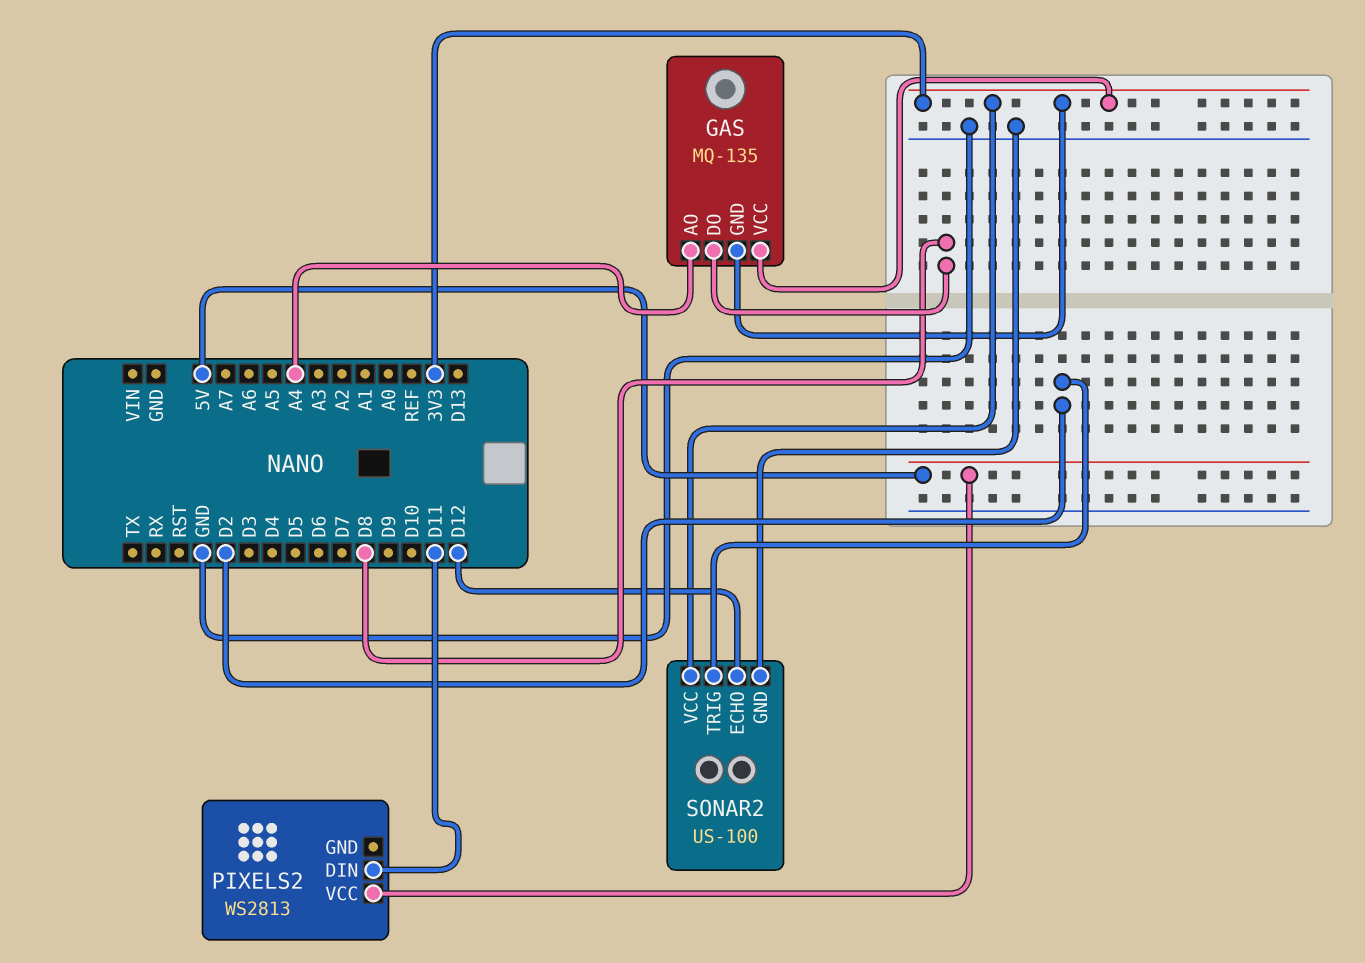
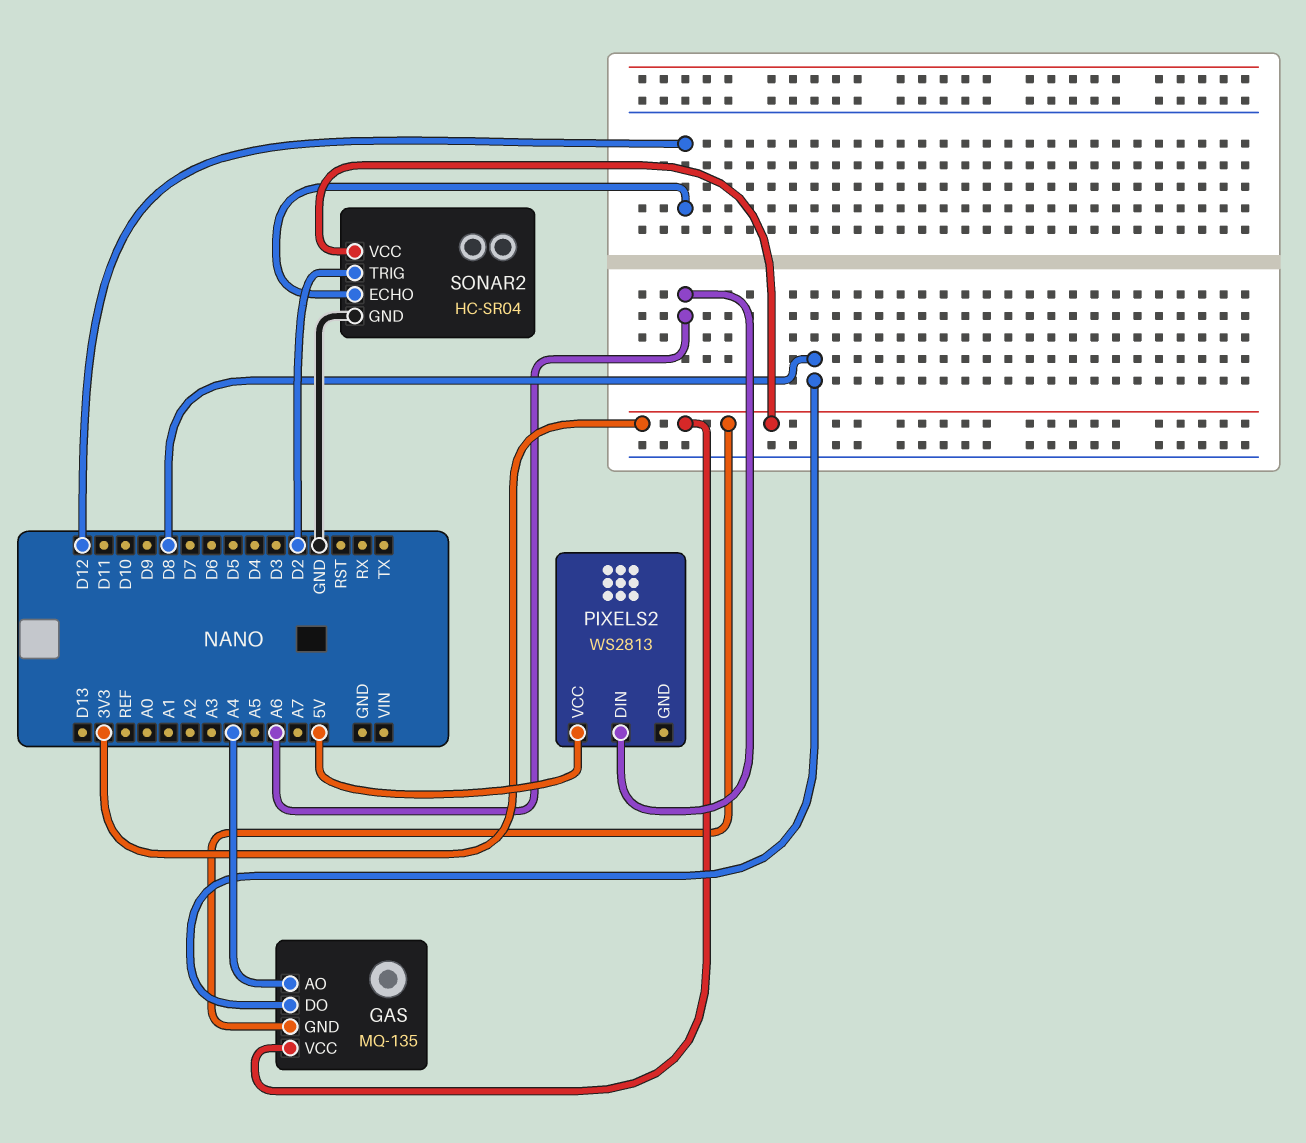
PIXELS2 pin DIN: D11 -> A6
SONAR2: US-100 -> HC-SR04

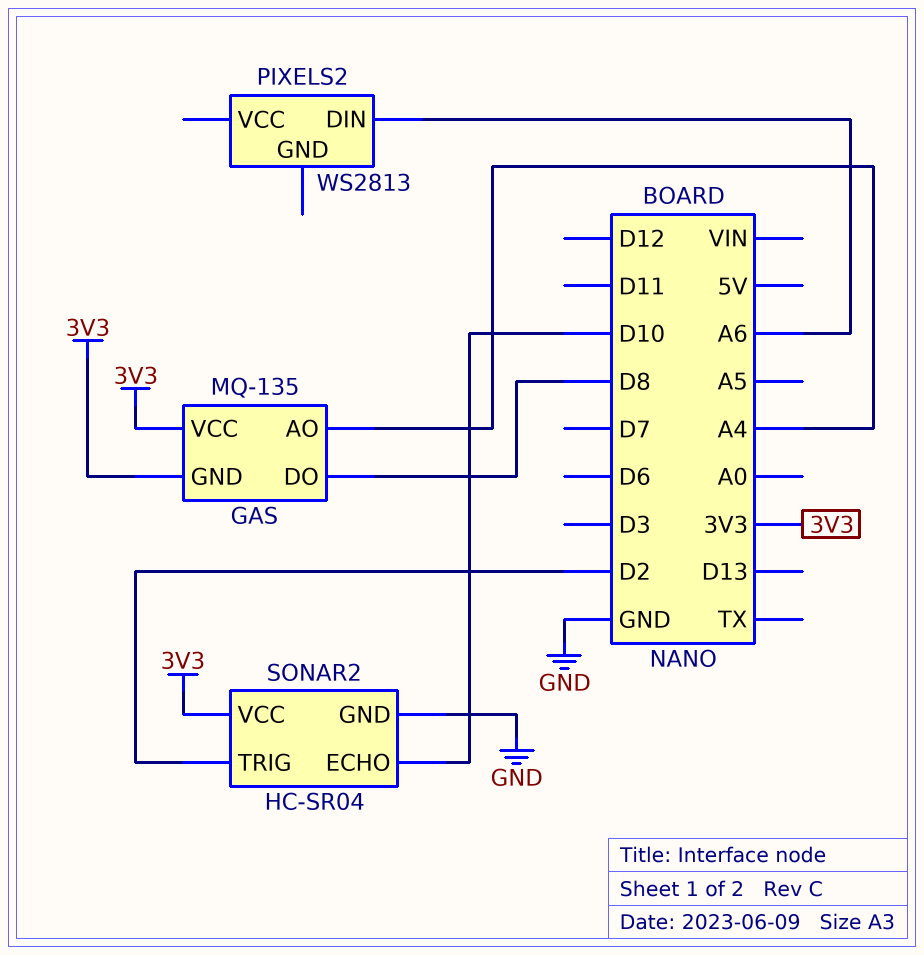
PIXELS2 pin VCC: 5V -> none
SONAR2 pin ECHO: D12 -> D10

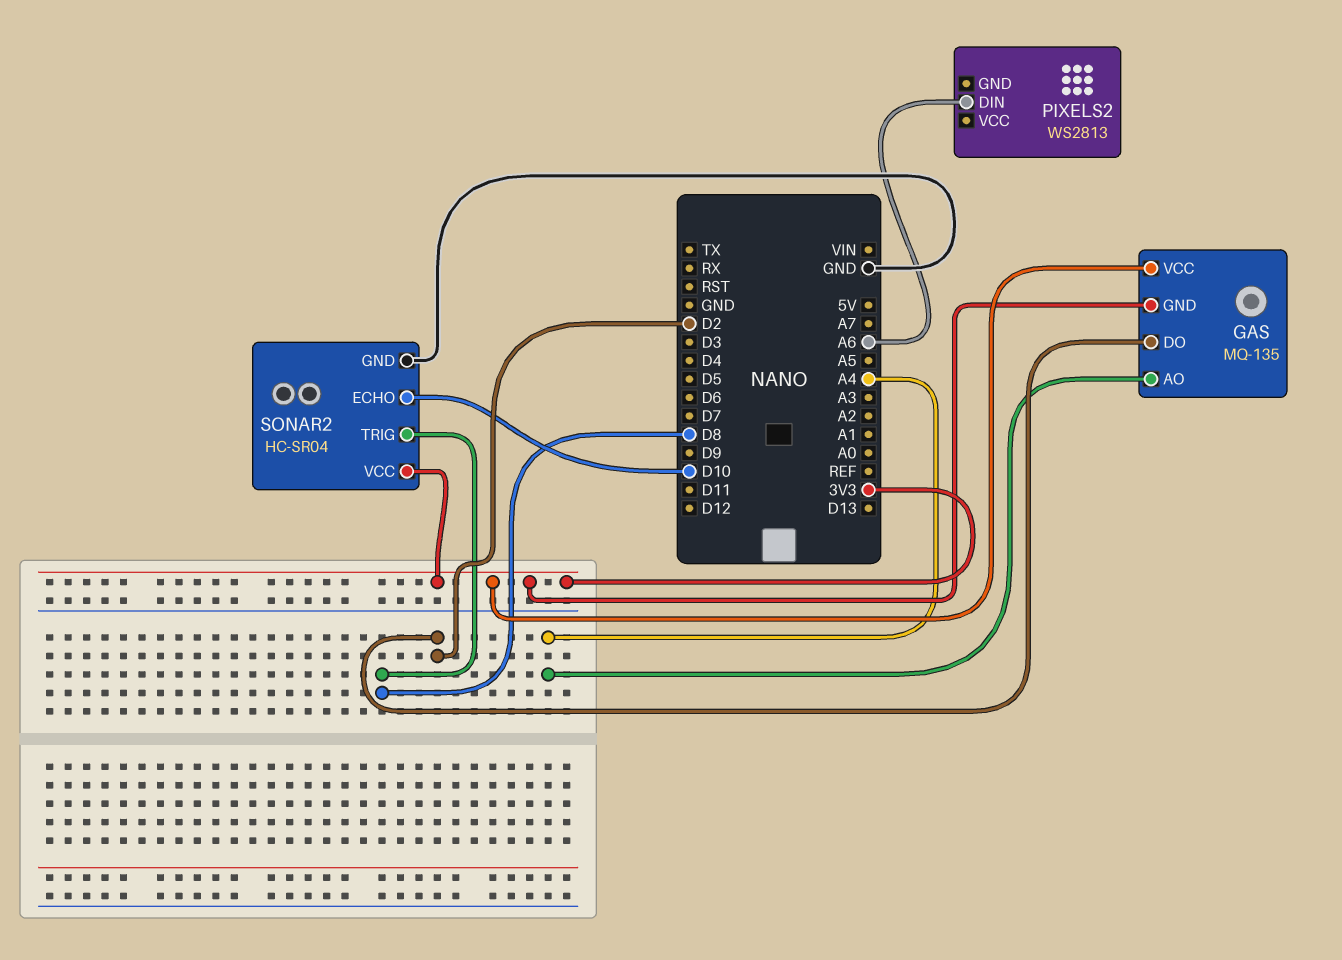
GAS pin DO: D8 -> D2
SONAR2 pin TRIG: D2 -> D8

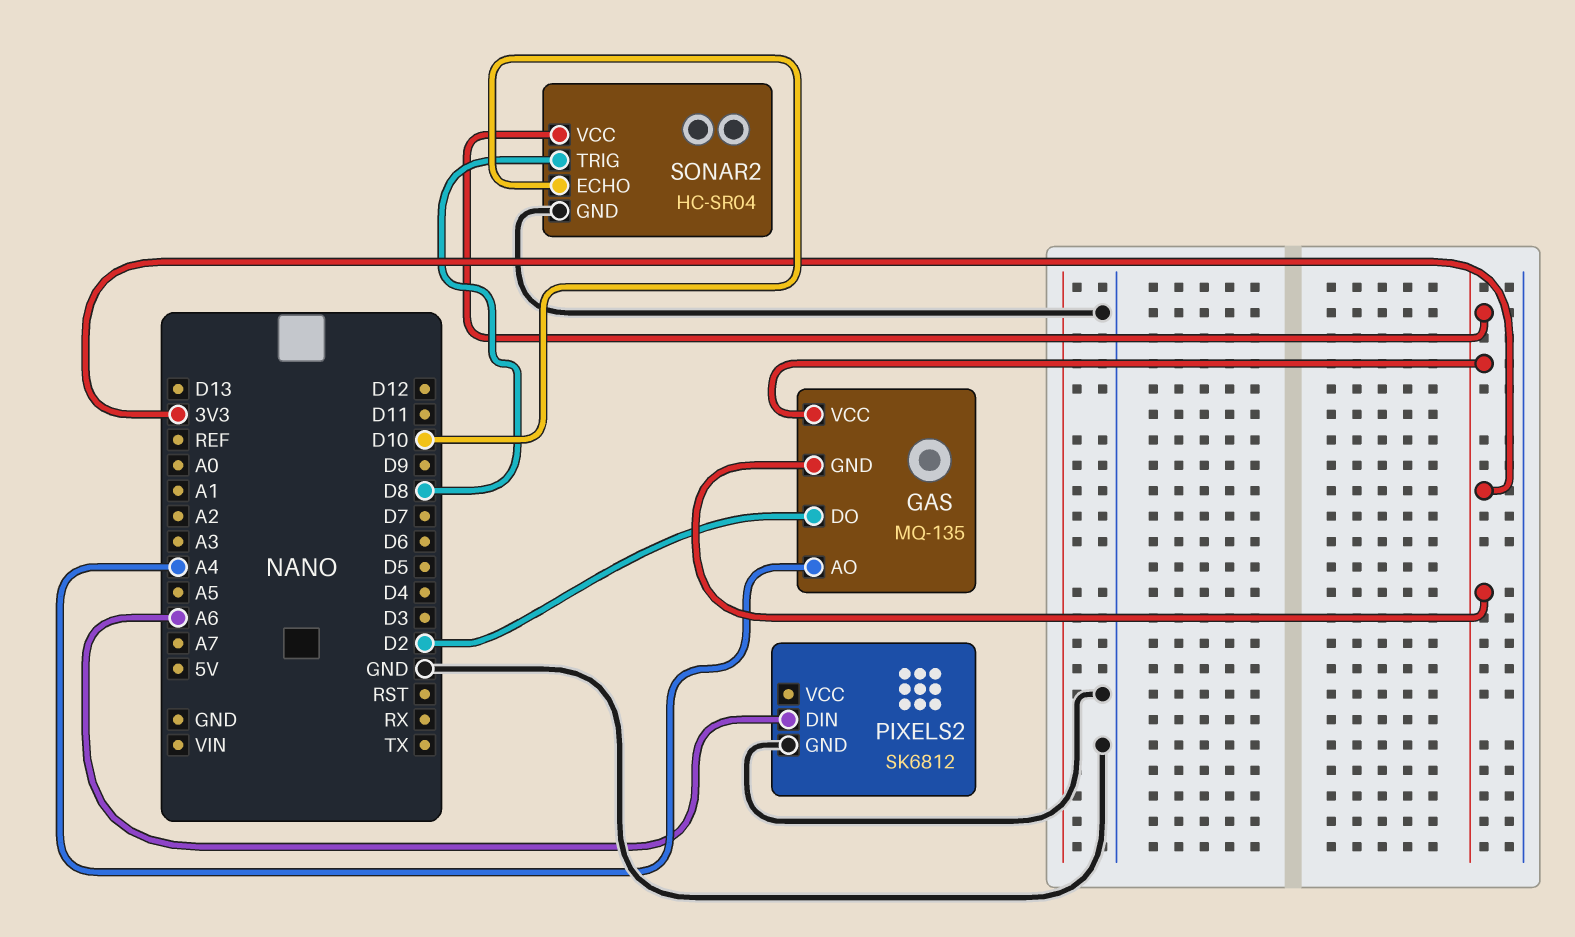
PIXELS2: WS2813 -> SK6812
PIXELS2 pin GND: none -> GND

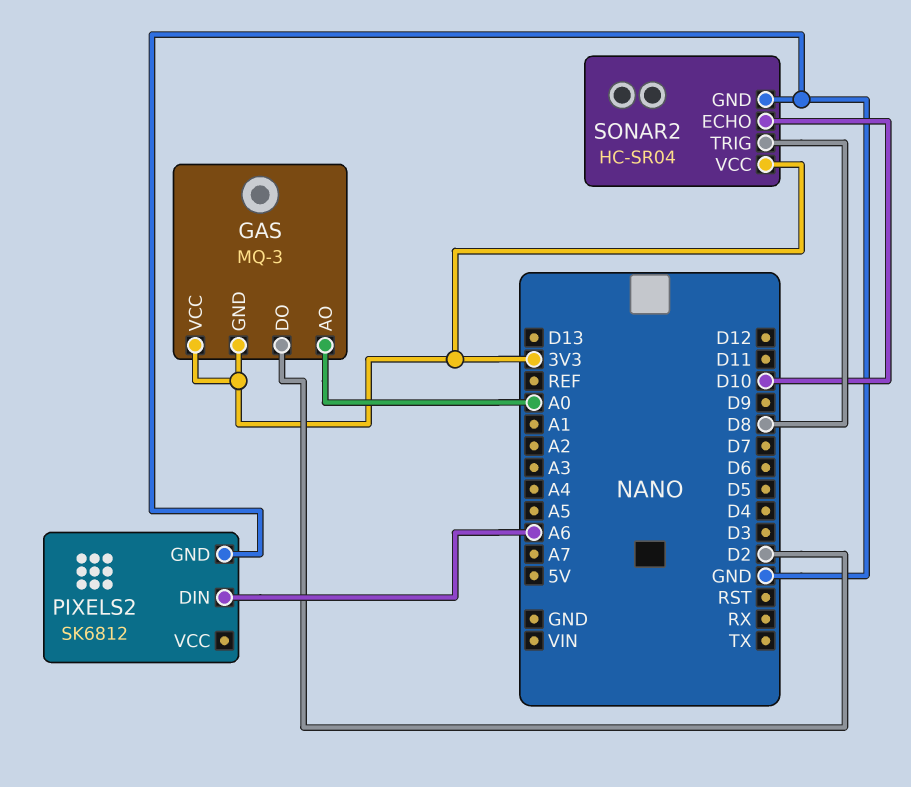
GAS: MQ-135 -> MQ-3
GAS pin AO: A4 -> A0

